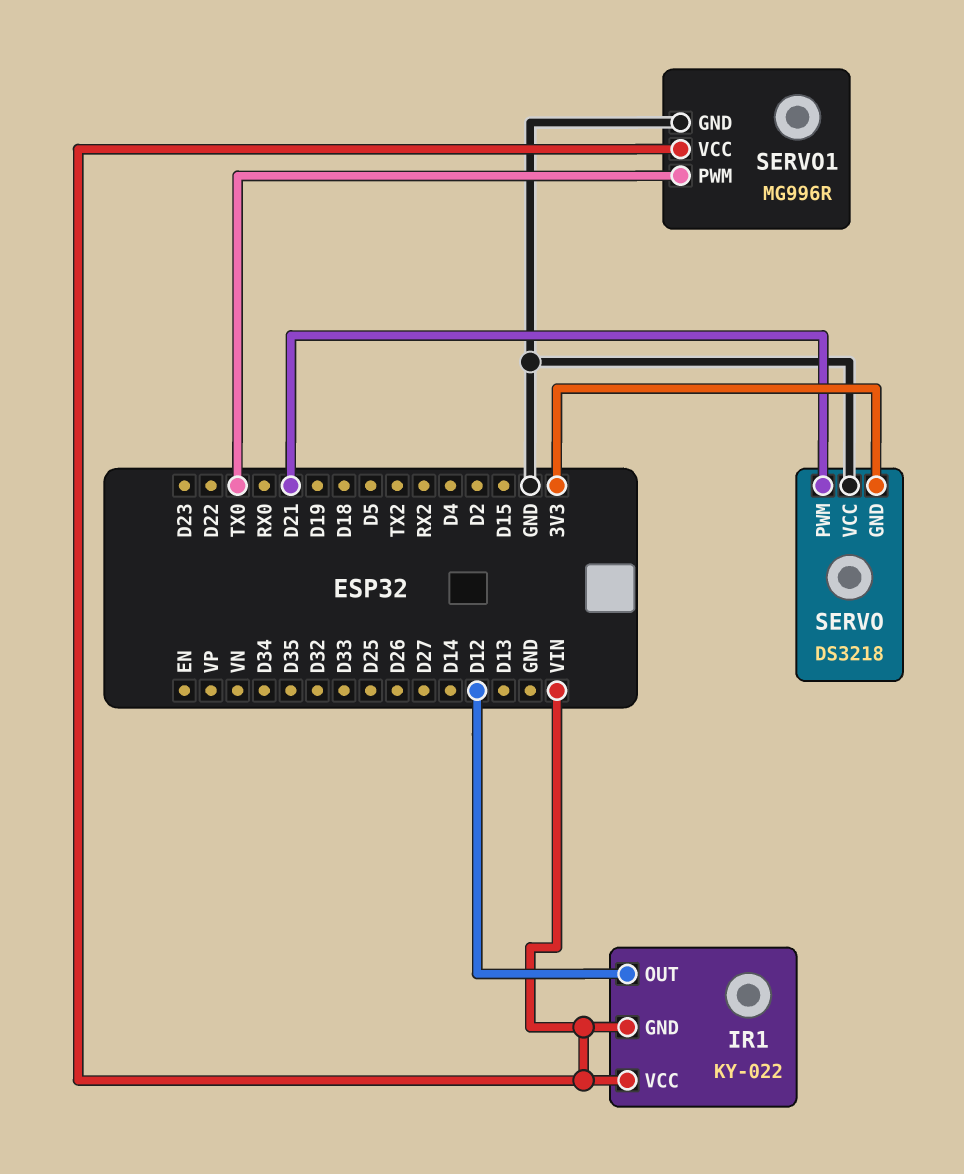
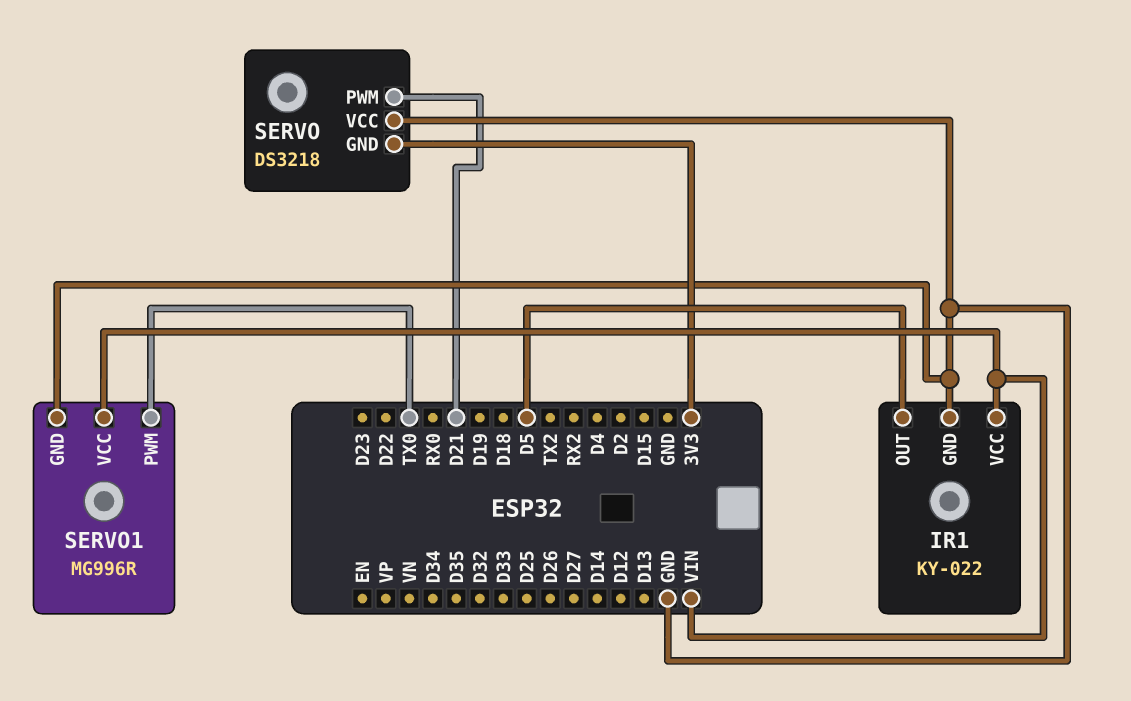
IR1 pin GND: VIN -> GND
IR1 pin OUT: D12 -> D5

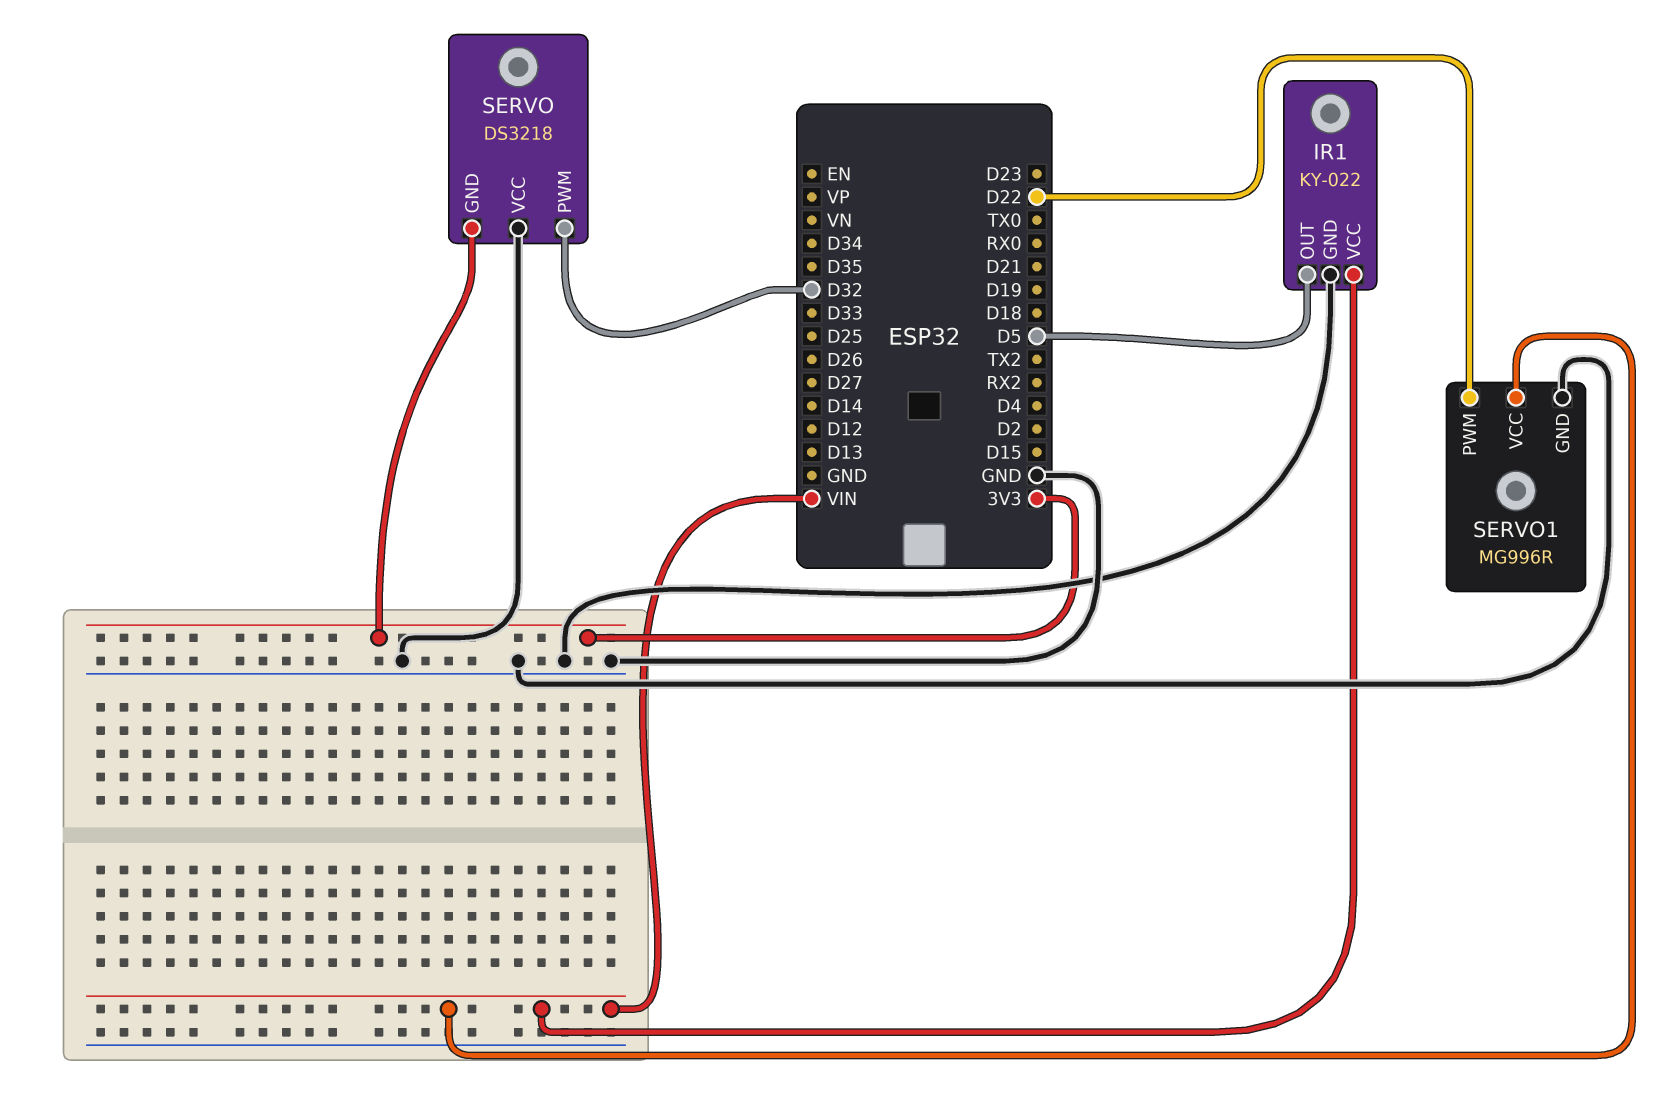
SERVO pin PWM: D21 -> D32
SERVO1 pin PWM: TX0 -> D22

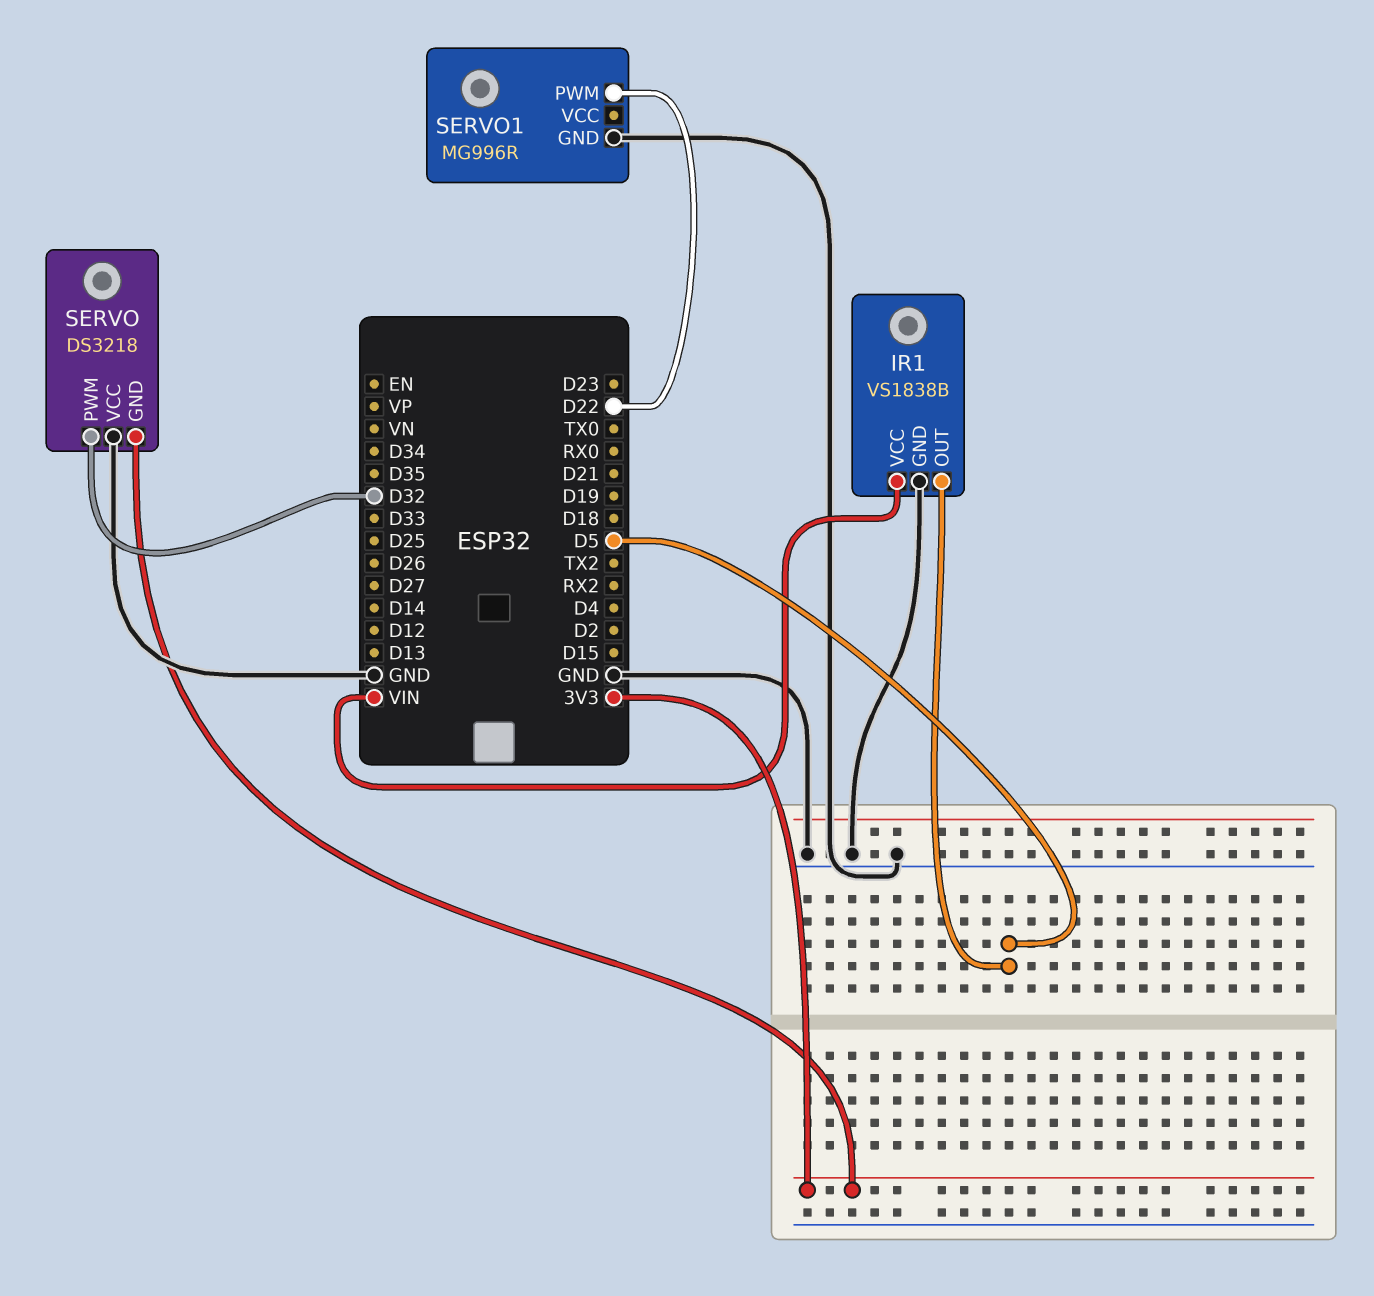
IR1: KY-022 -> VS1838B
SERVO1 pin VCC: VIN -> none

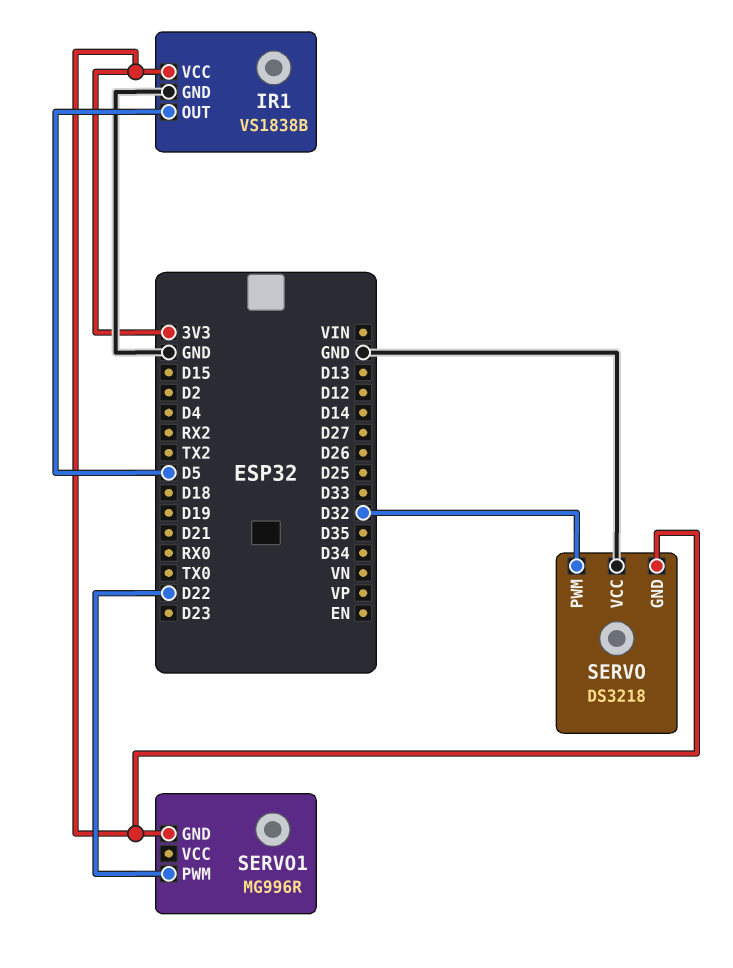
IR1 pin VCC: VIN -> 3V3
SERVO1 pin GND: GND -> 3V3

